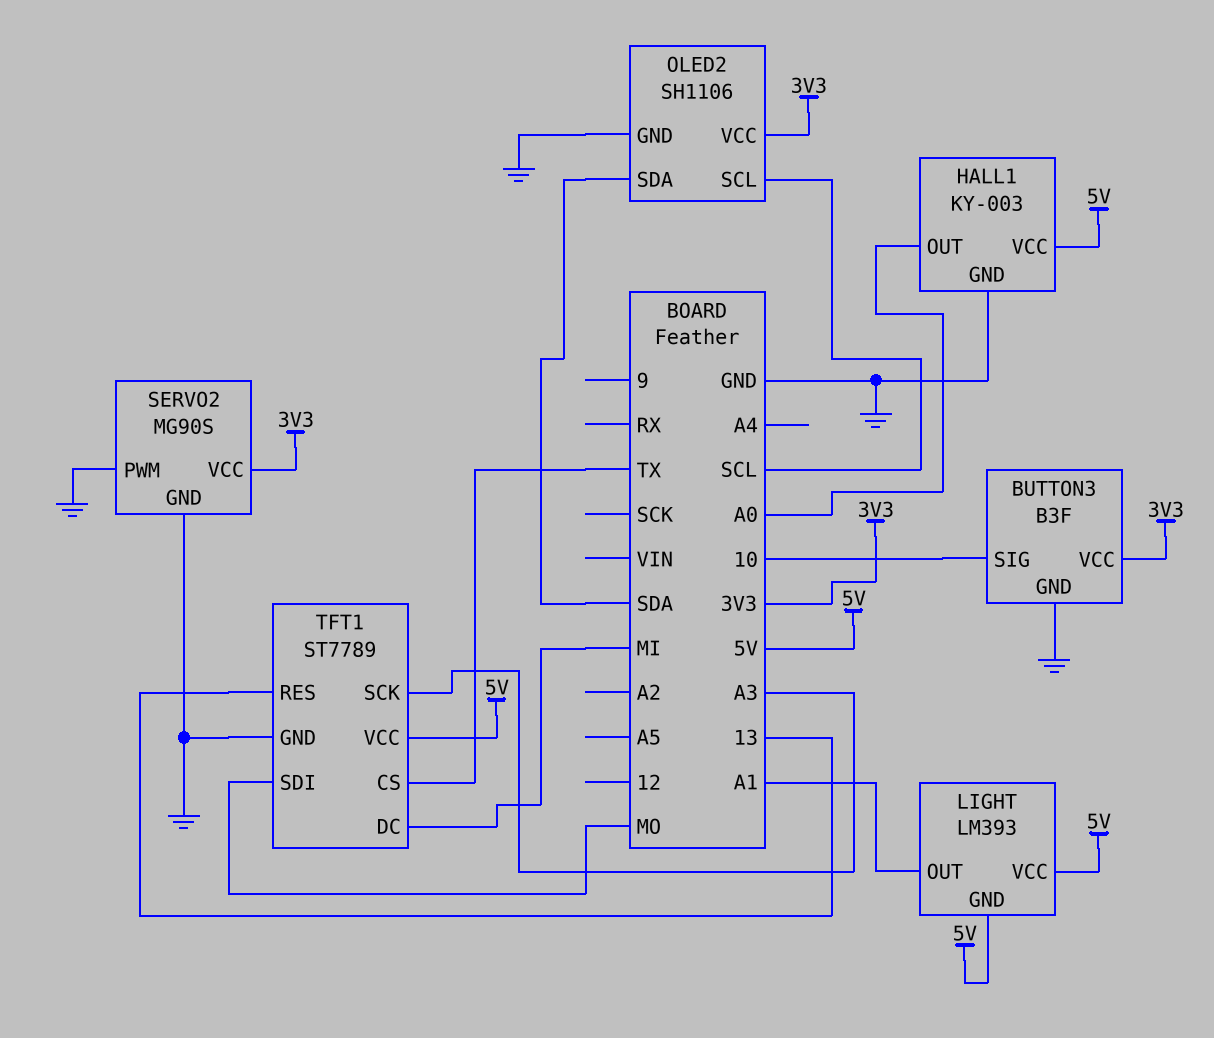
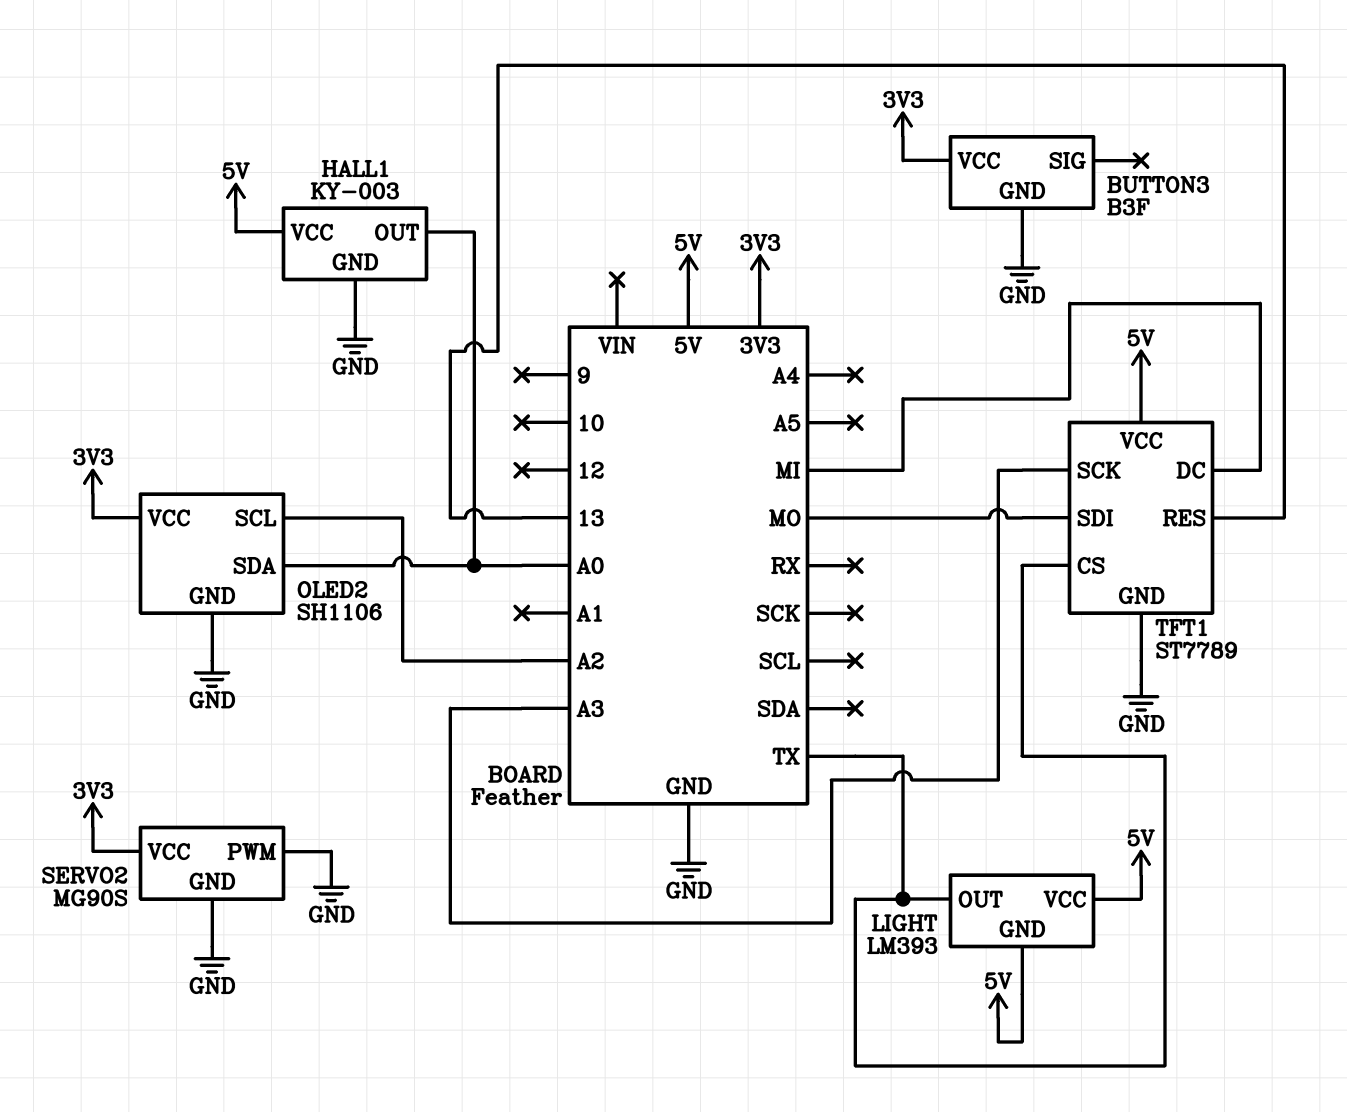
BUTTON3 pin SIG: 10 -> none
LIGHT pin OUT: A1 -> TX
OLED2 pin SCL: SCL -> A2
OLED2 pin SDA: SDA -> A0

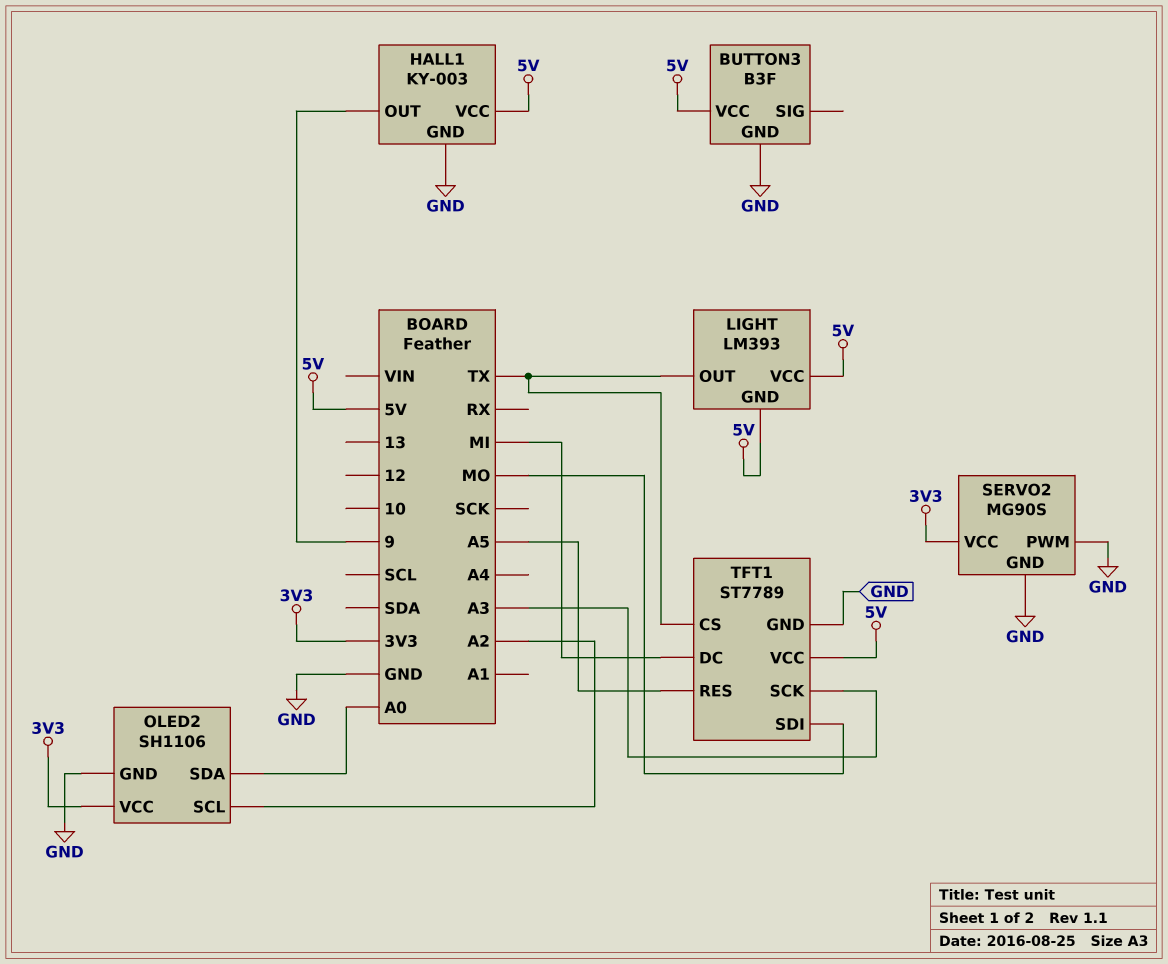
BUTTON3 pin VCC: 3V3 -> 5V
HALL1 pin OUT: A0 -> 9
TFT1 pin RES: 13 -> A5

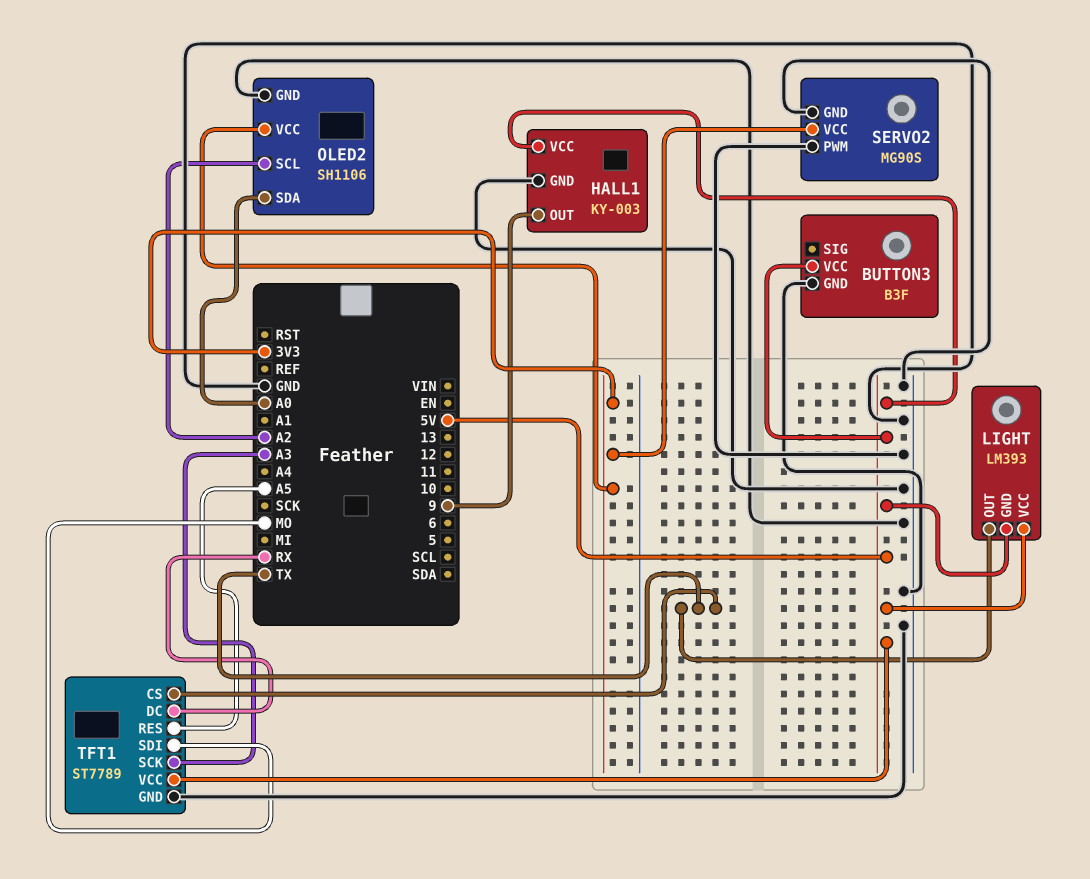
TFT1 pin DC: MI -> RX

